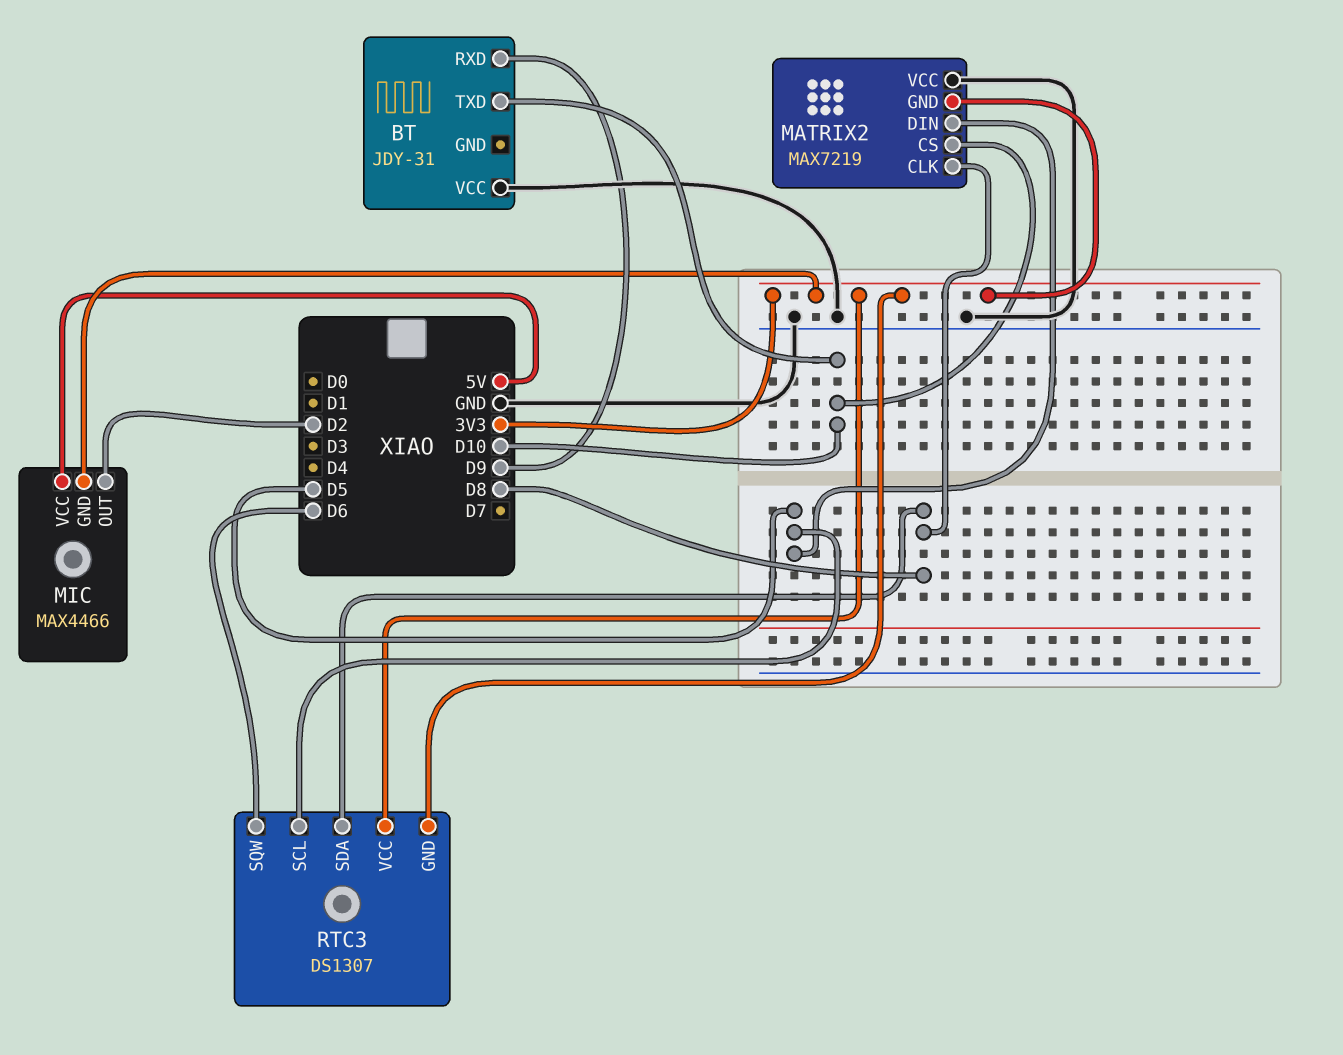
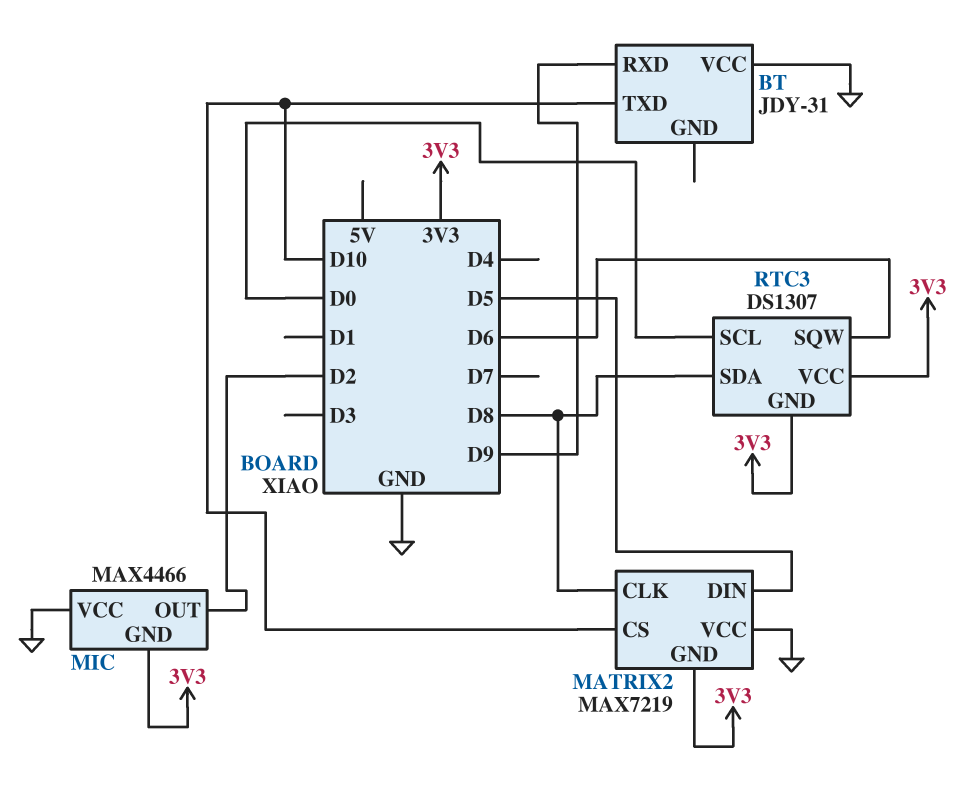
MIC pin VCC: 5V -> GND
RTC3 pin SCL: D5 -> D0

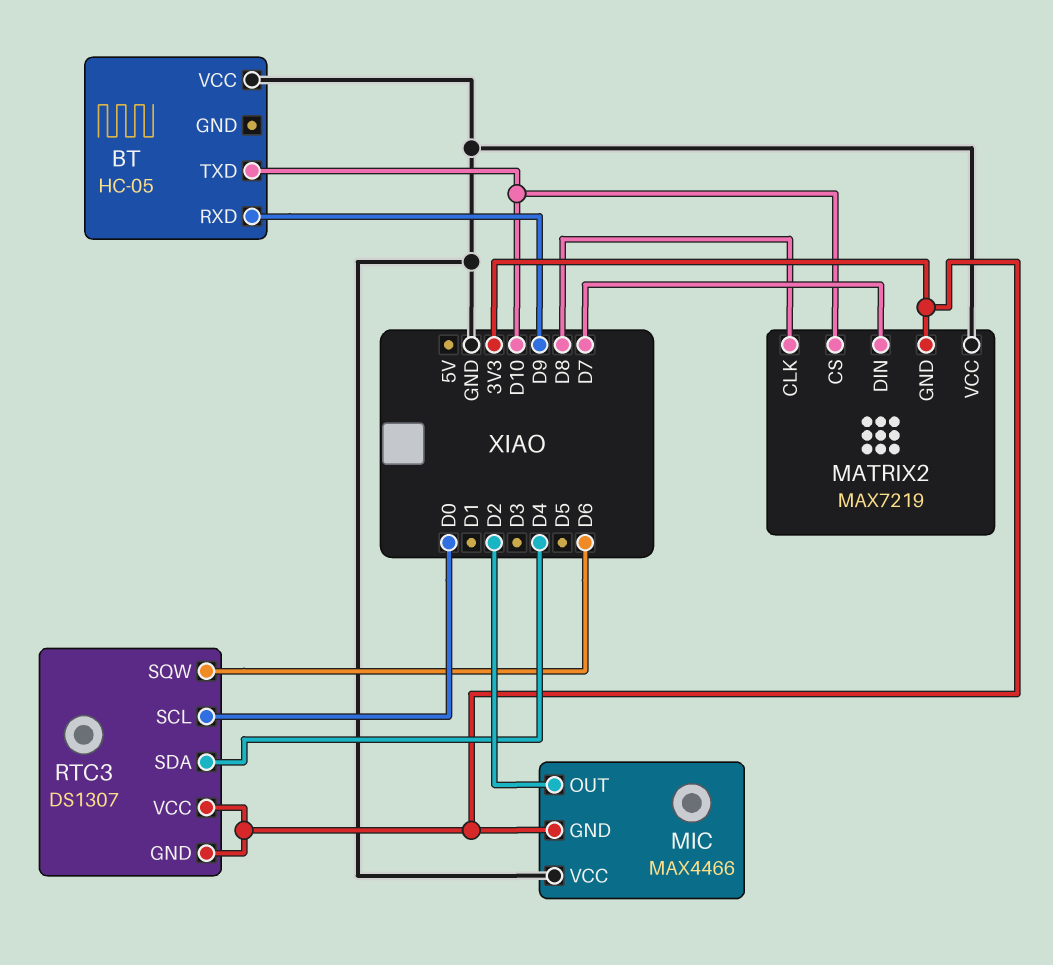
BT: JDY-31 -> HC-05
MATRIX2 pin DIN: D5 -> D7
RTC3 pin SDA: D8 -> D4

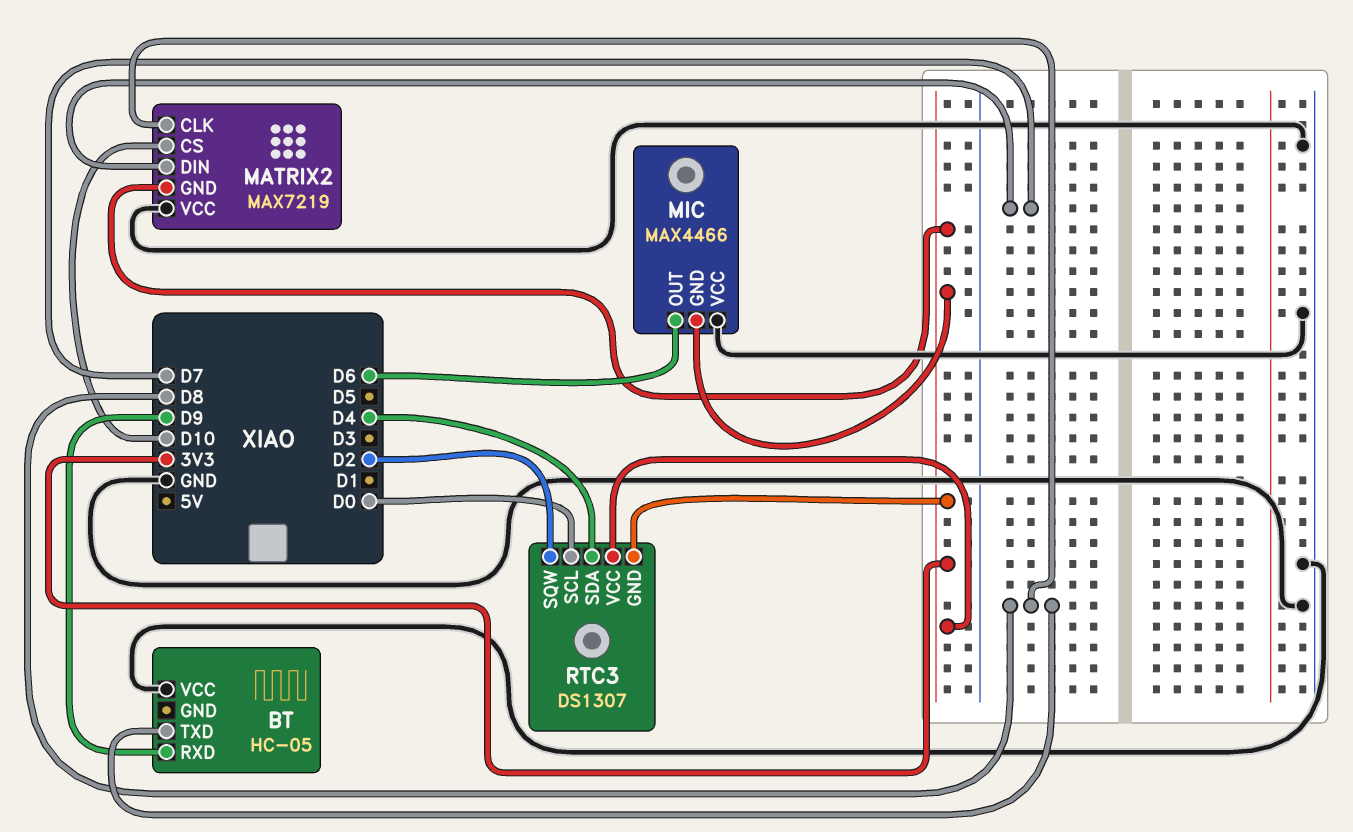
BT pin TXD: D10 -> D8
MIC pin OUT: D2 -> D6
RTC3 pin SQW: D6 -> D2

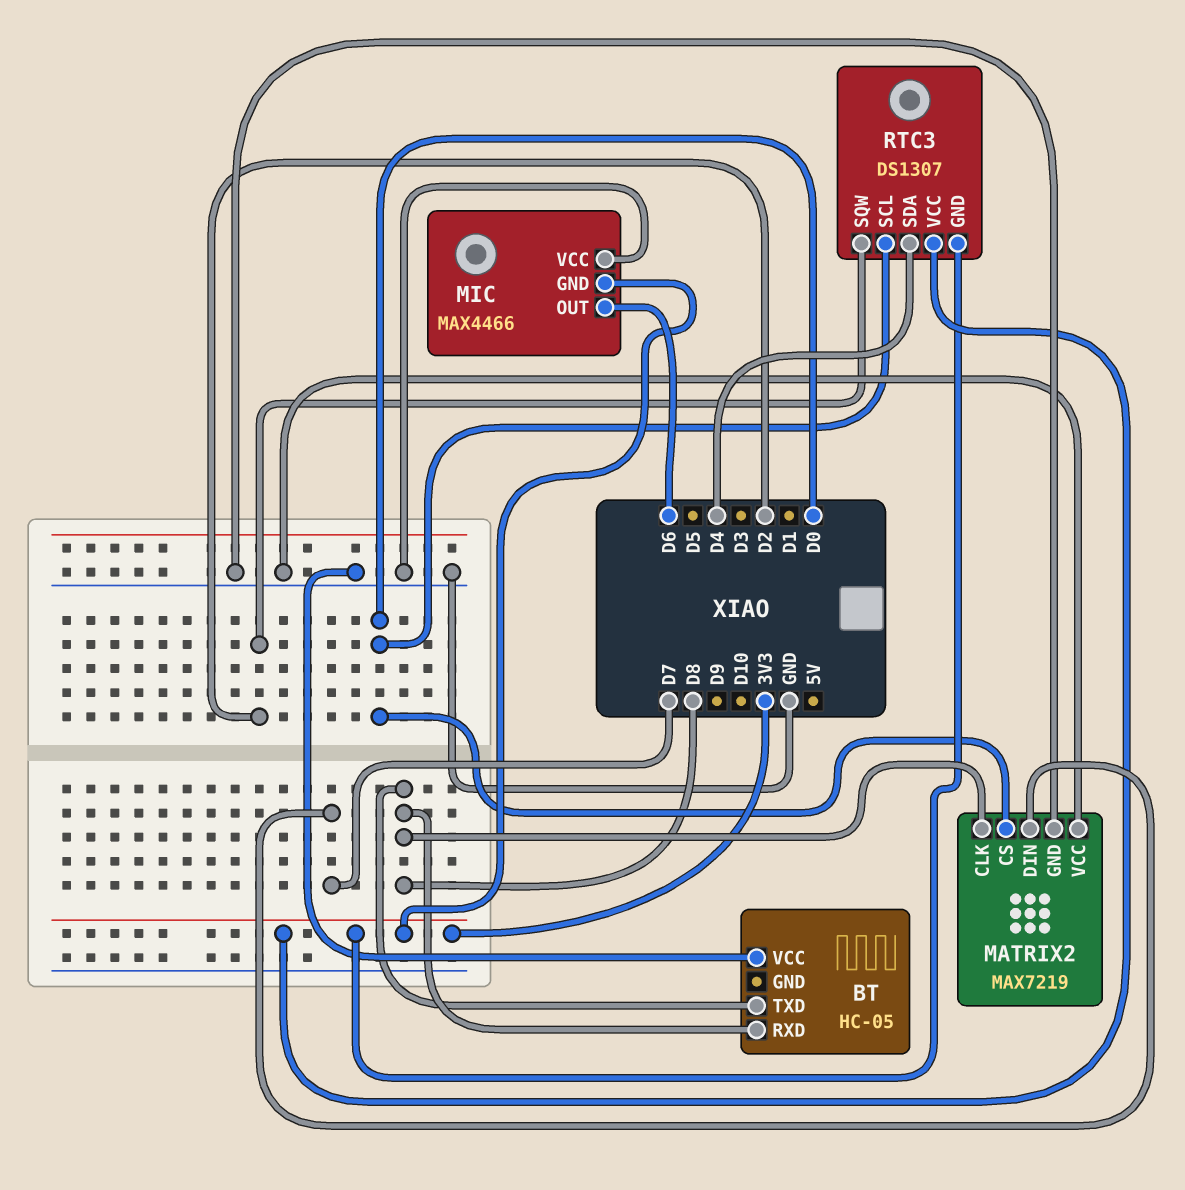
BT pin RXD: D9 -> D8
MATRIX2 pin CS: D10 -> D0
MATRIX2 pin GND: 3V3 -> GND

